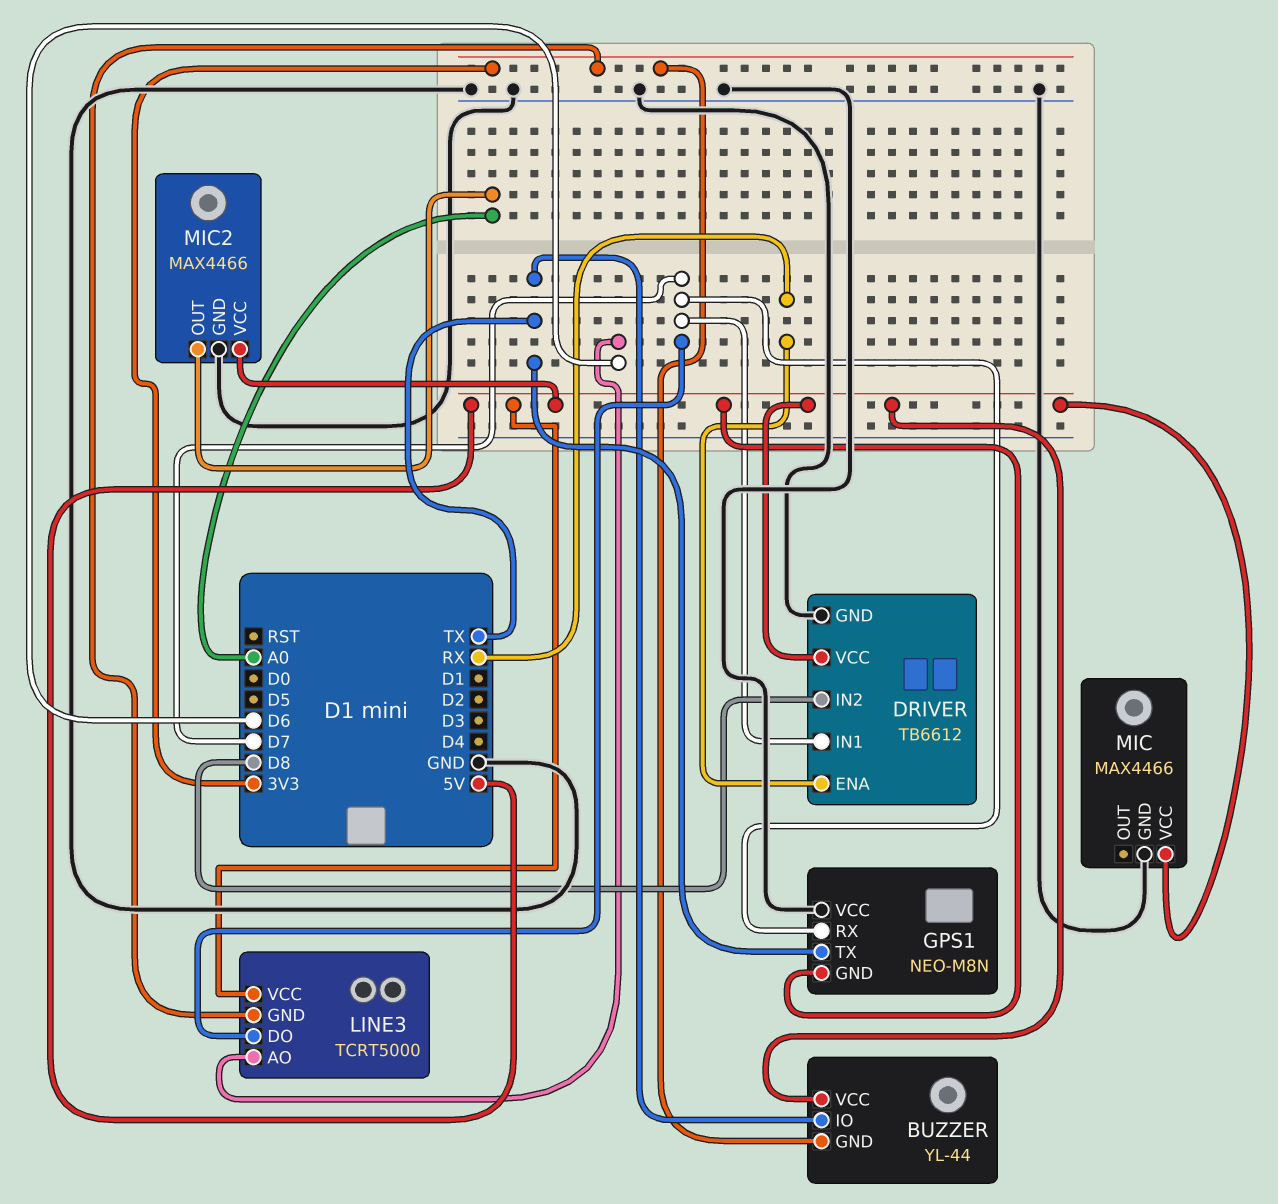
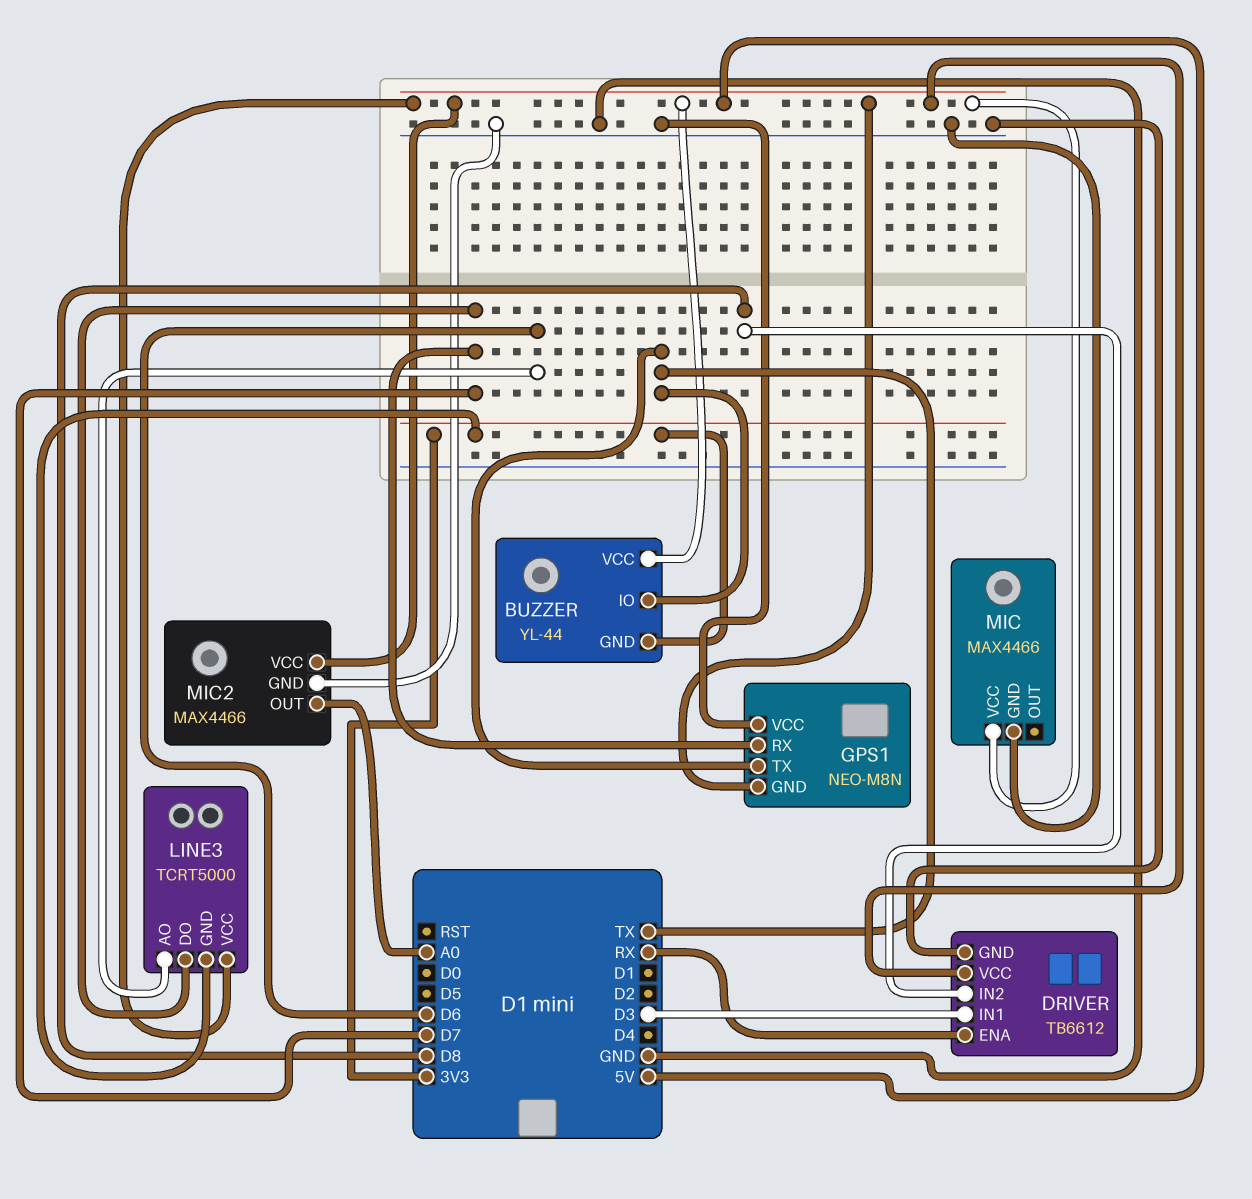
DRIVER pin IN1: D7 -> D3

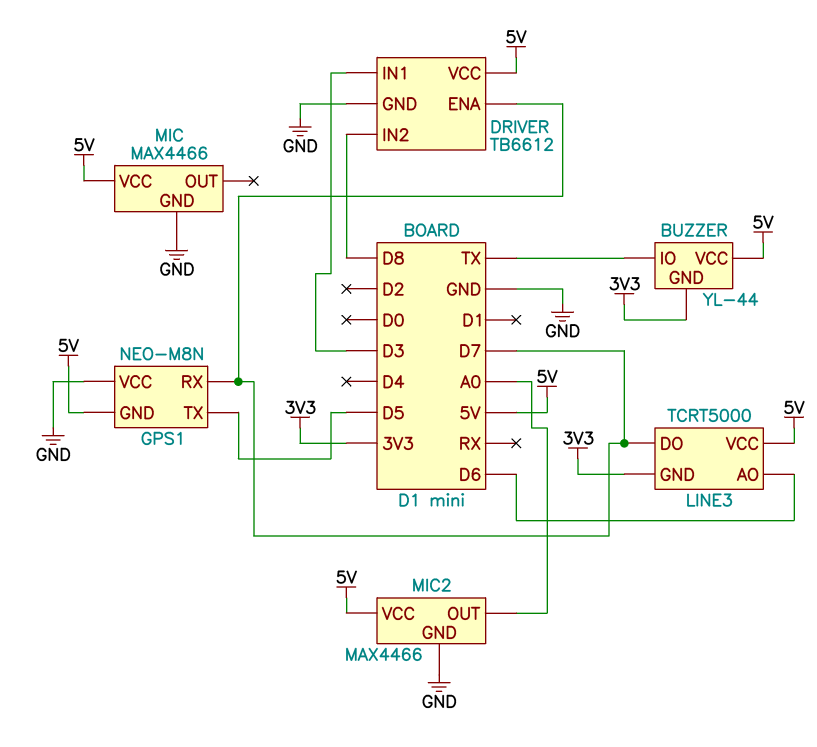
DRIVER pin ENA: RX -> D7
GPS1 pin TX: TX -> D5

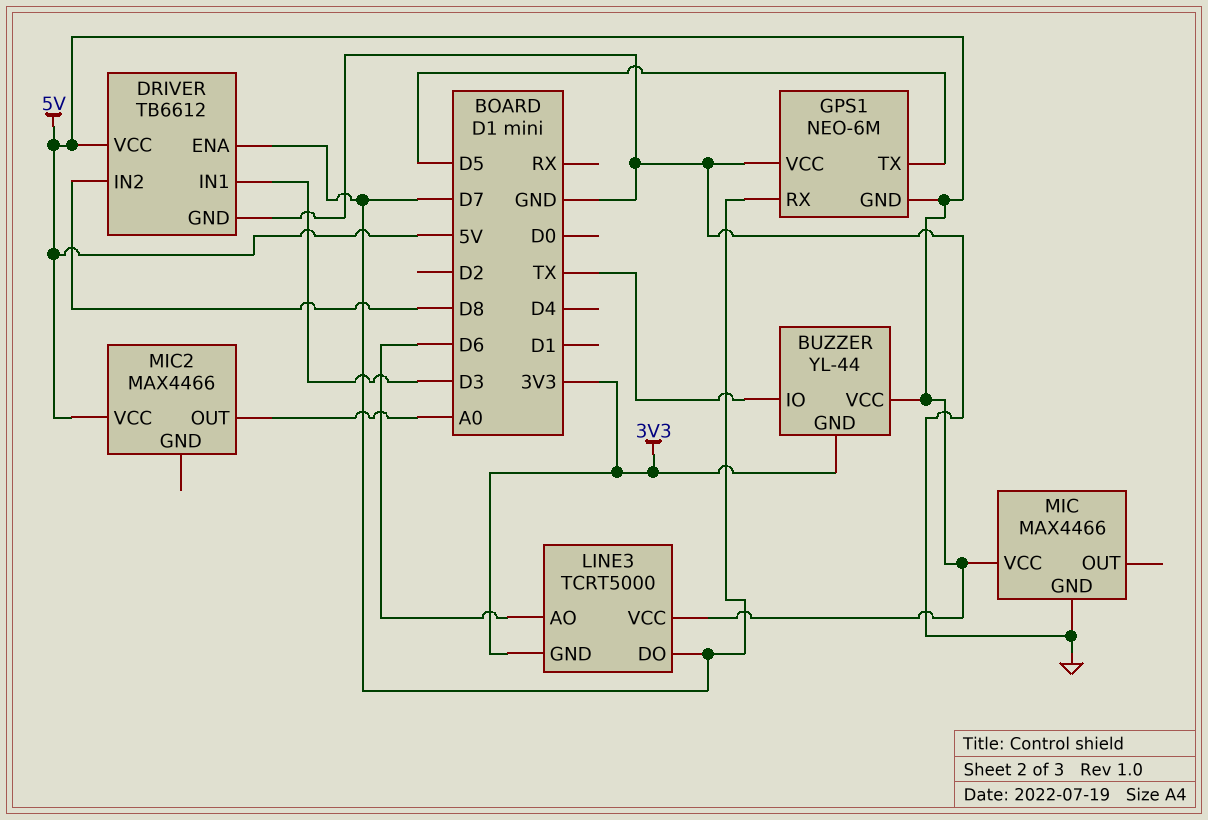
GPS1: NEO-M8N -> NEO-6M
MIC2 pin GND: GND -> none

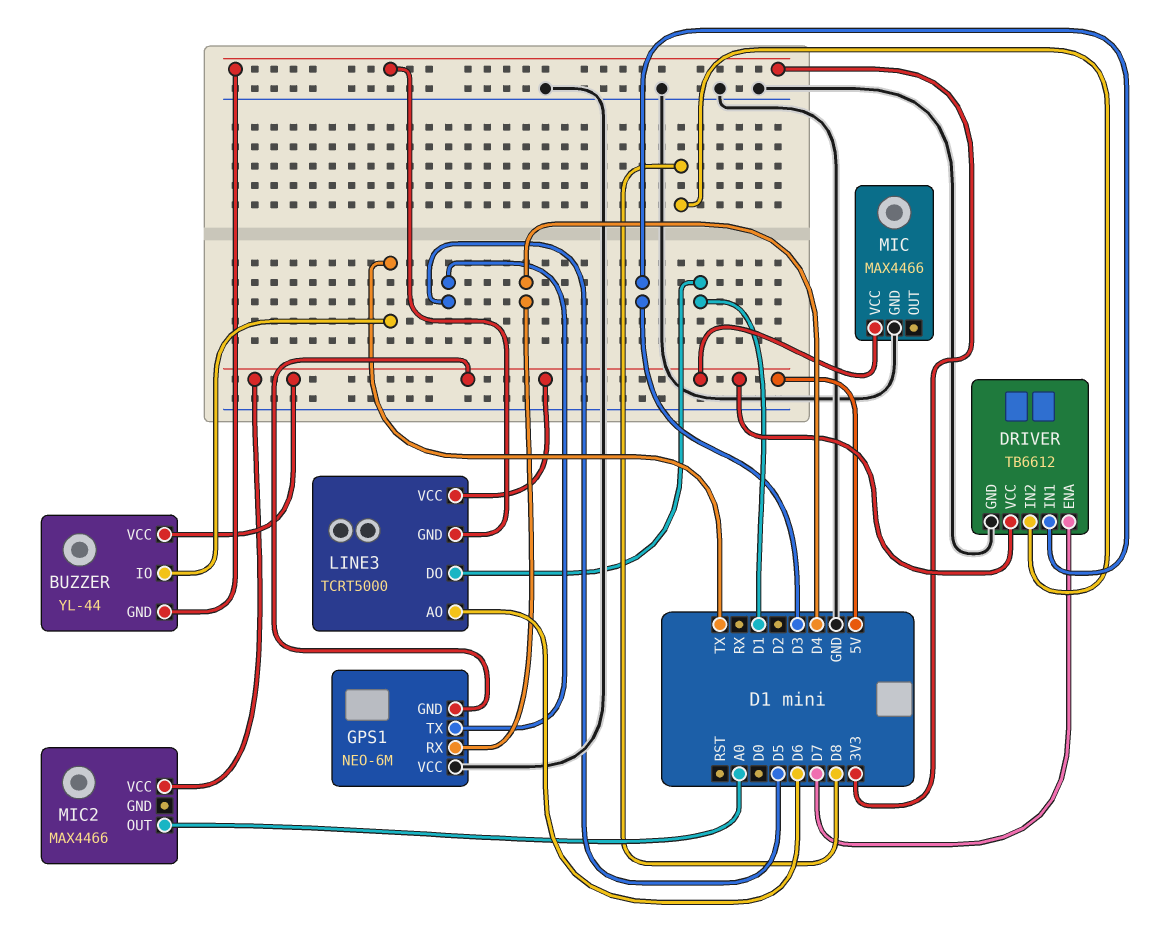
GPS1 pin RX: D7 -> D4
LINE3 pin DO: D7 -> D1

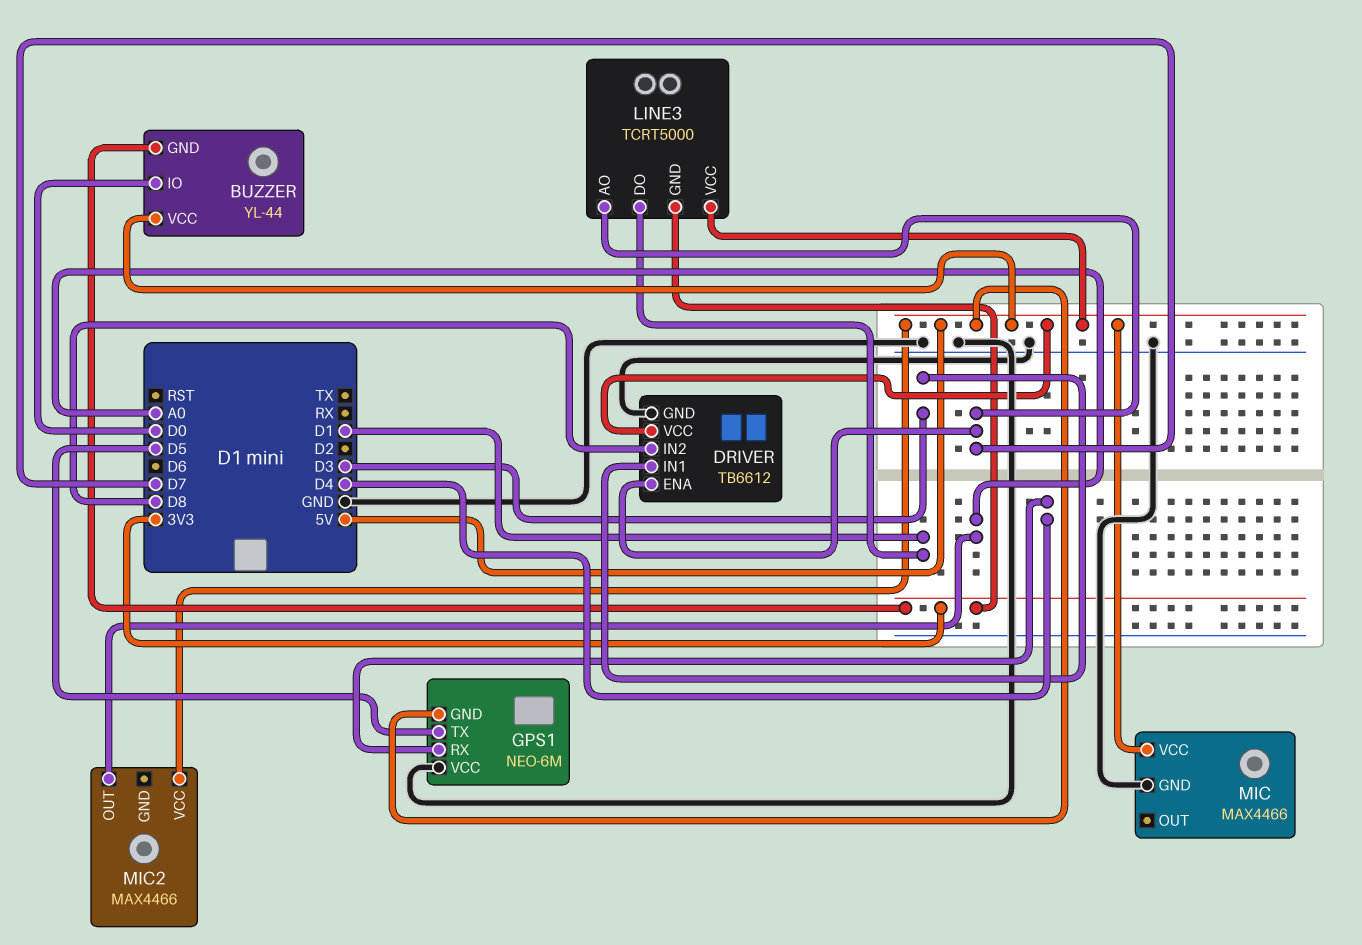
BUZZER pin IO: TX -> D0
LINE3 pin AO: D6 -> D7

